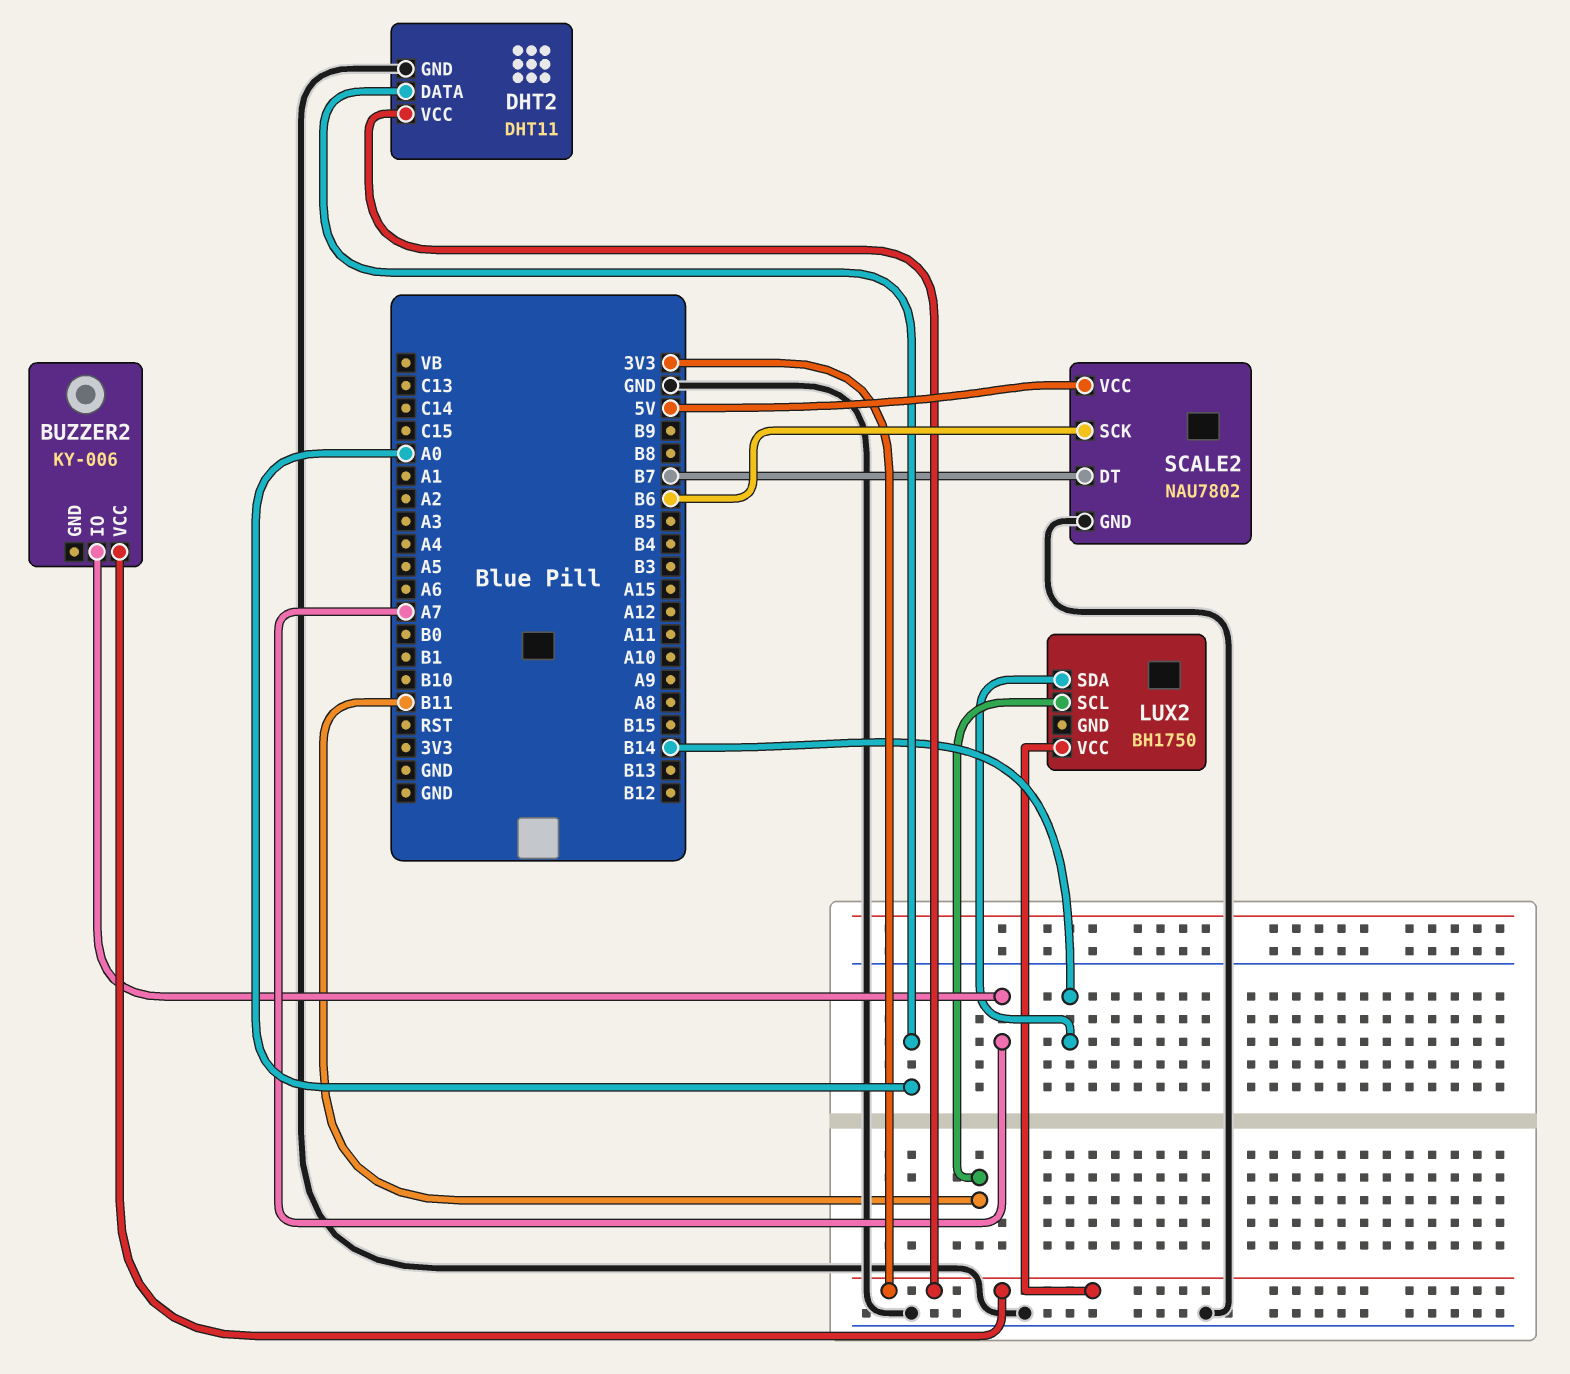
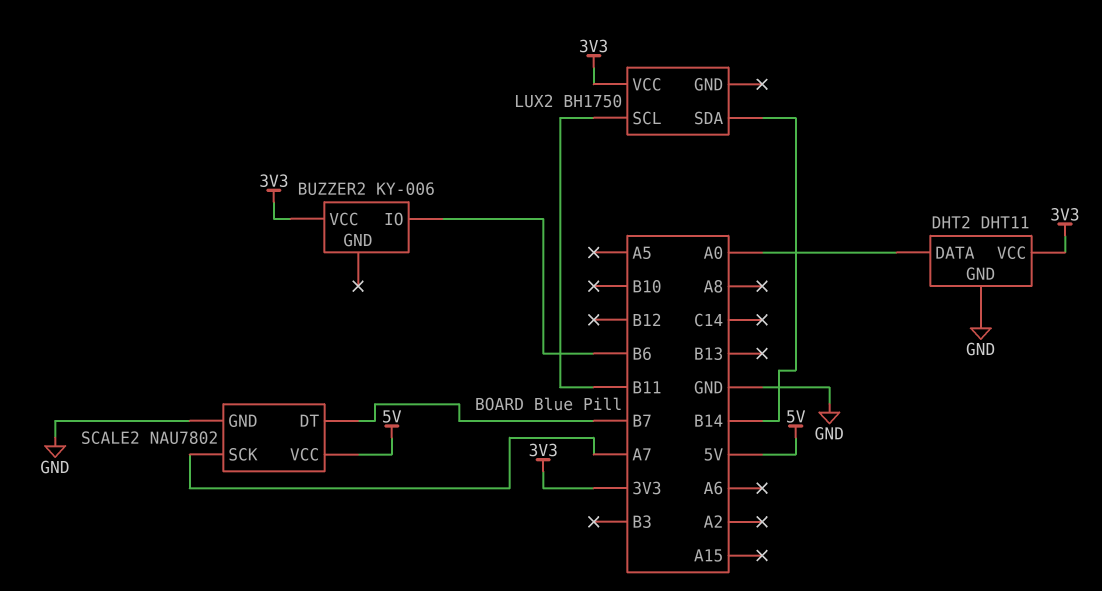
BUZZER2 pin IO: A7 -> B6
SCALE2 pin SCK: B6 -> A7

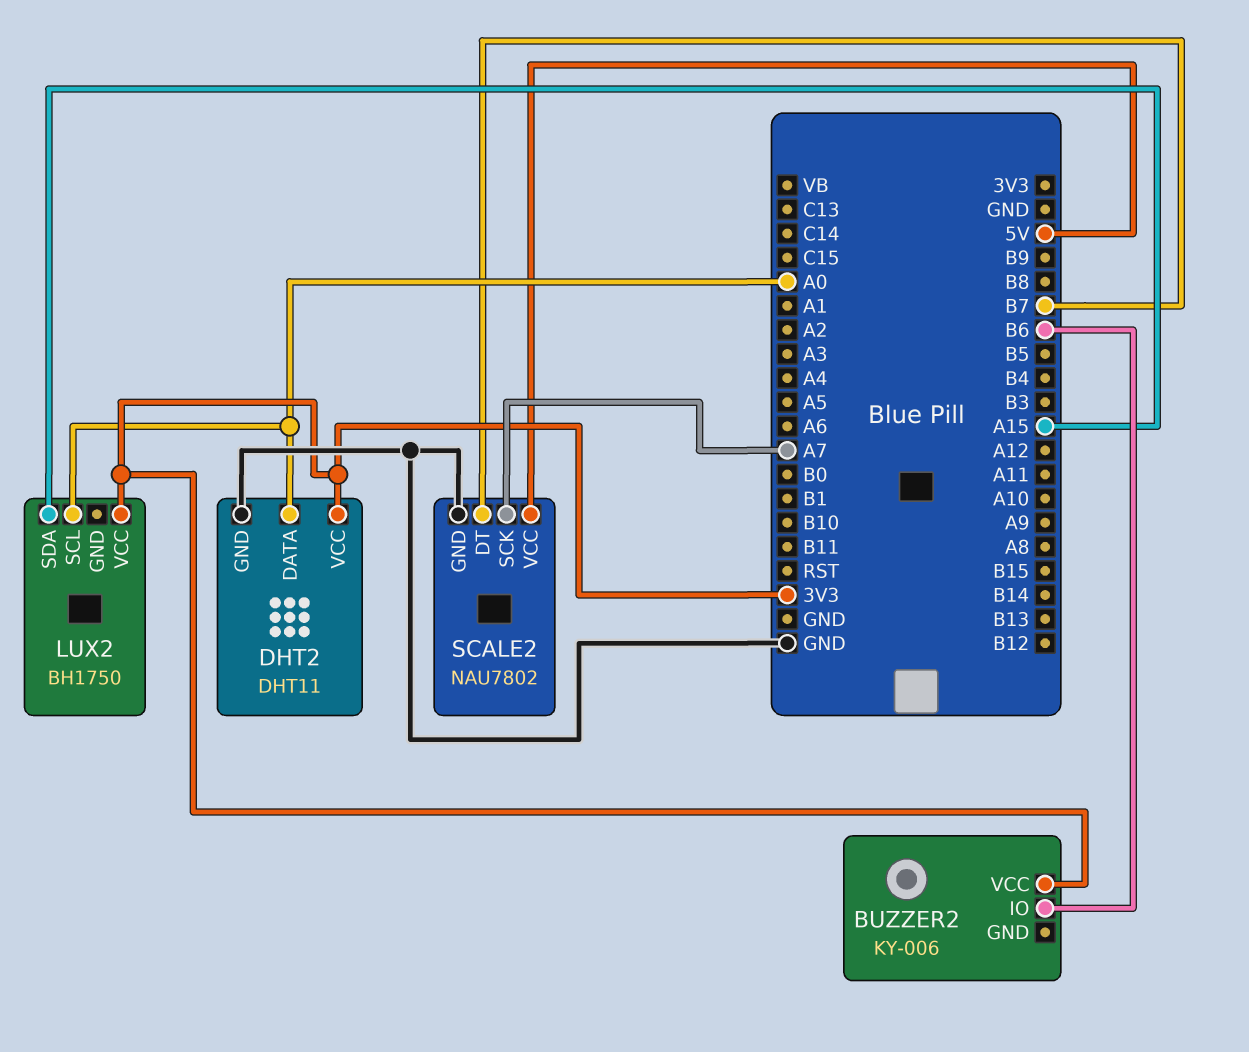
LUX2 pin SCL: B11 -> A0
LUX2 pin SDA: B14 -> A15

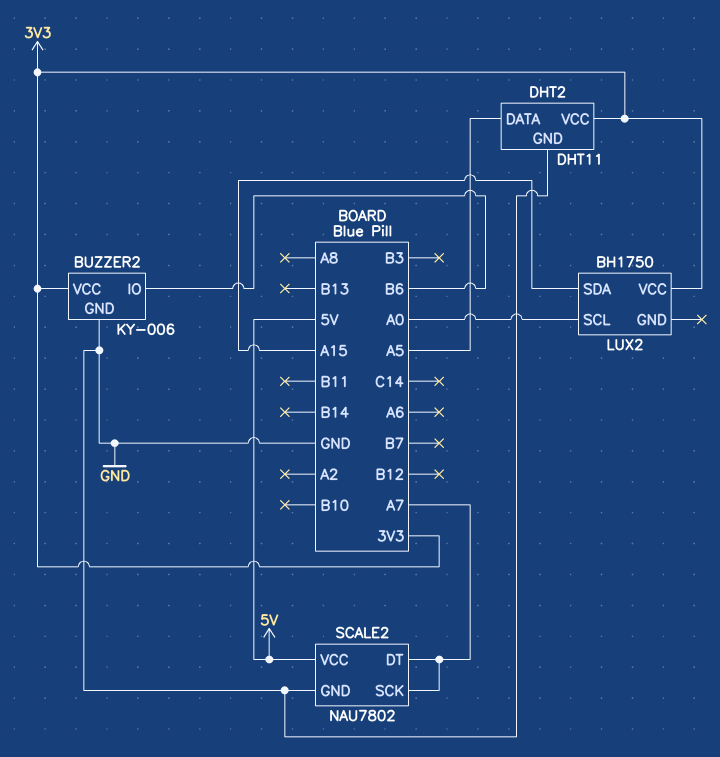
BUZZER2 pin GND: none -> GND
DHT2 pin DATA: A0 -> A5
SCALE2 pin DT: B7 -> A7

